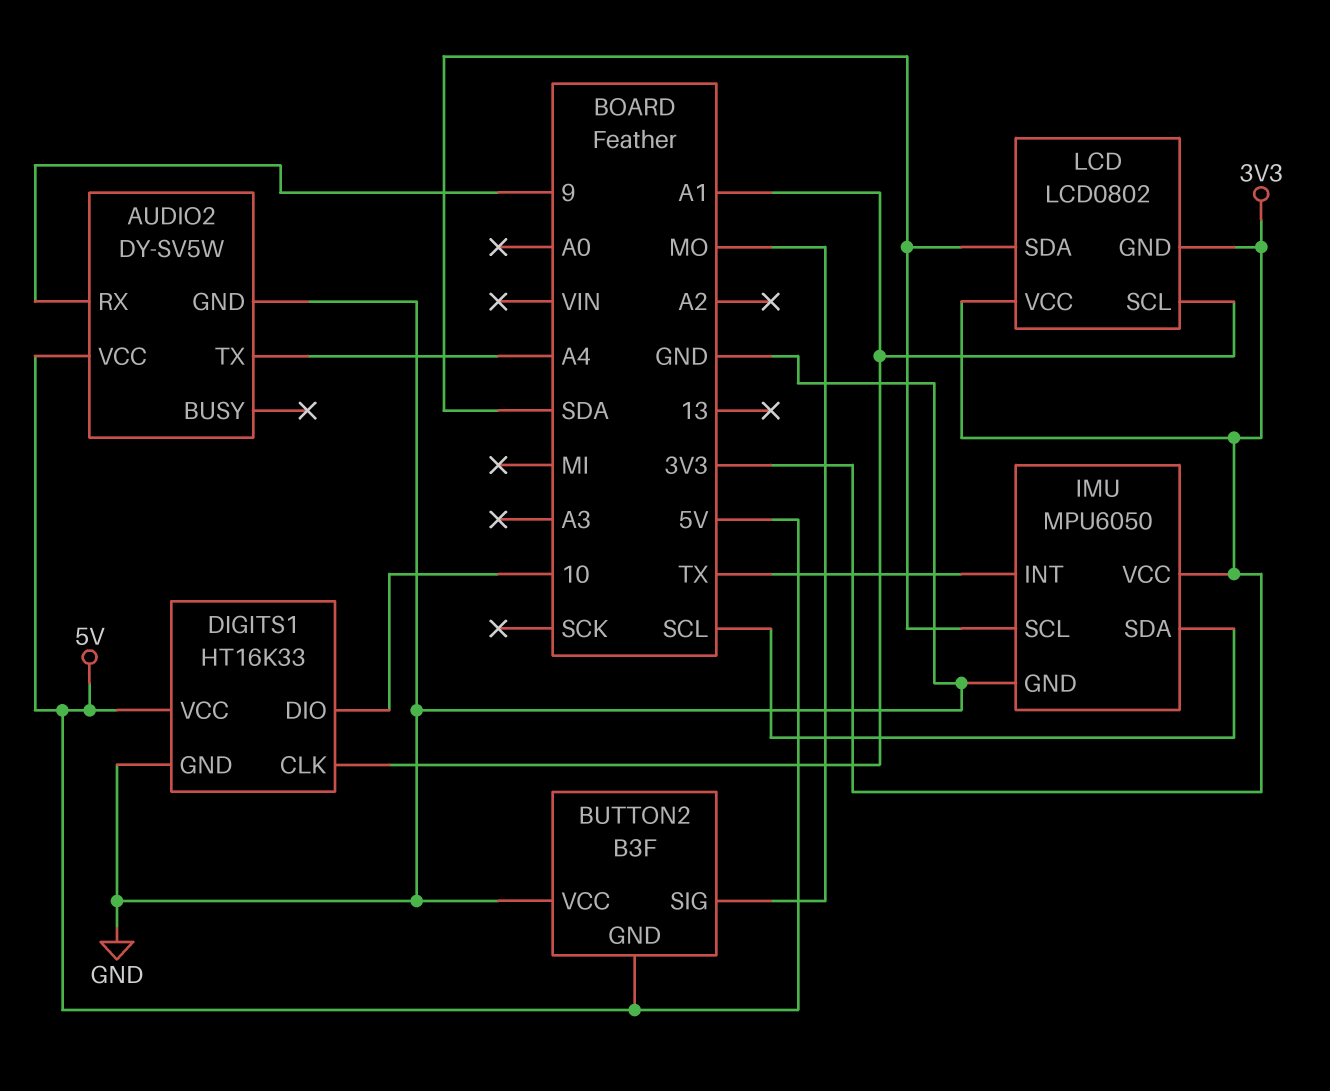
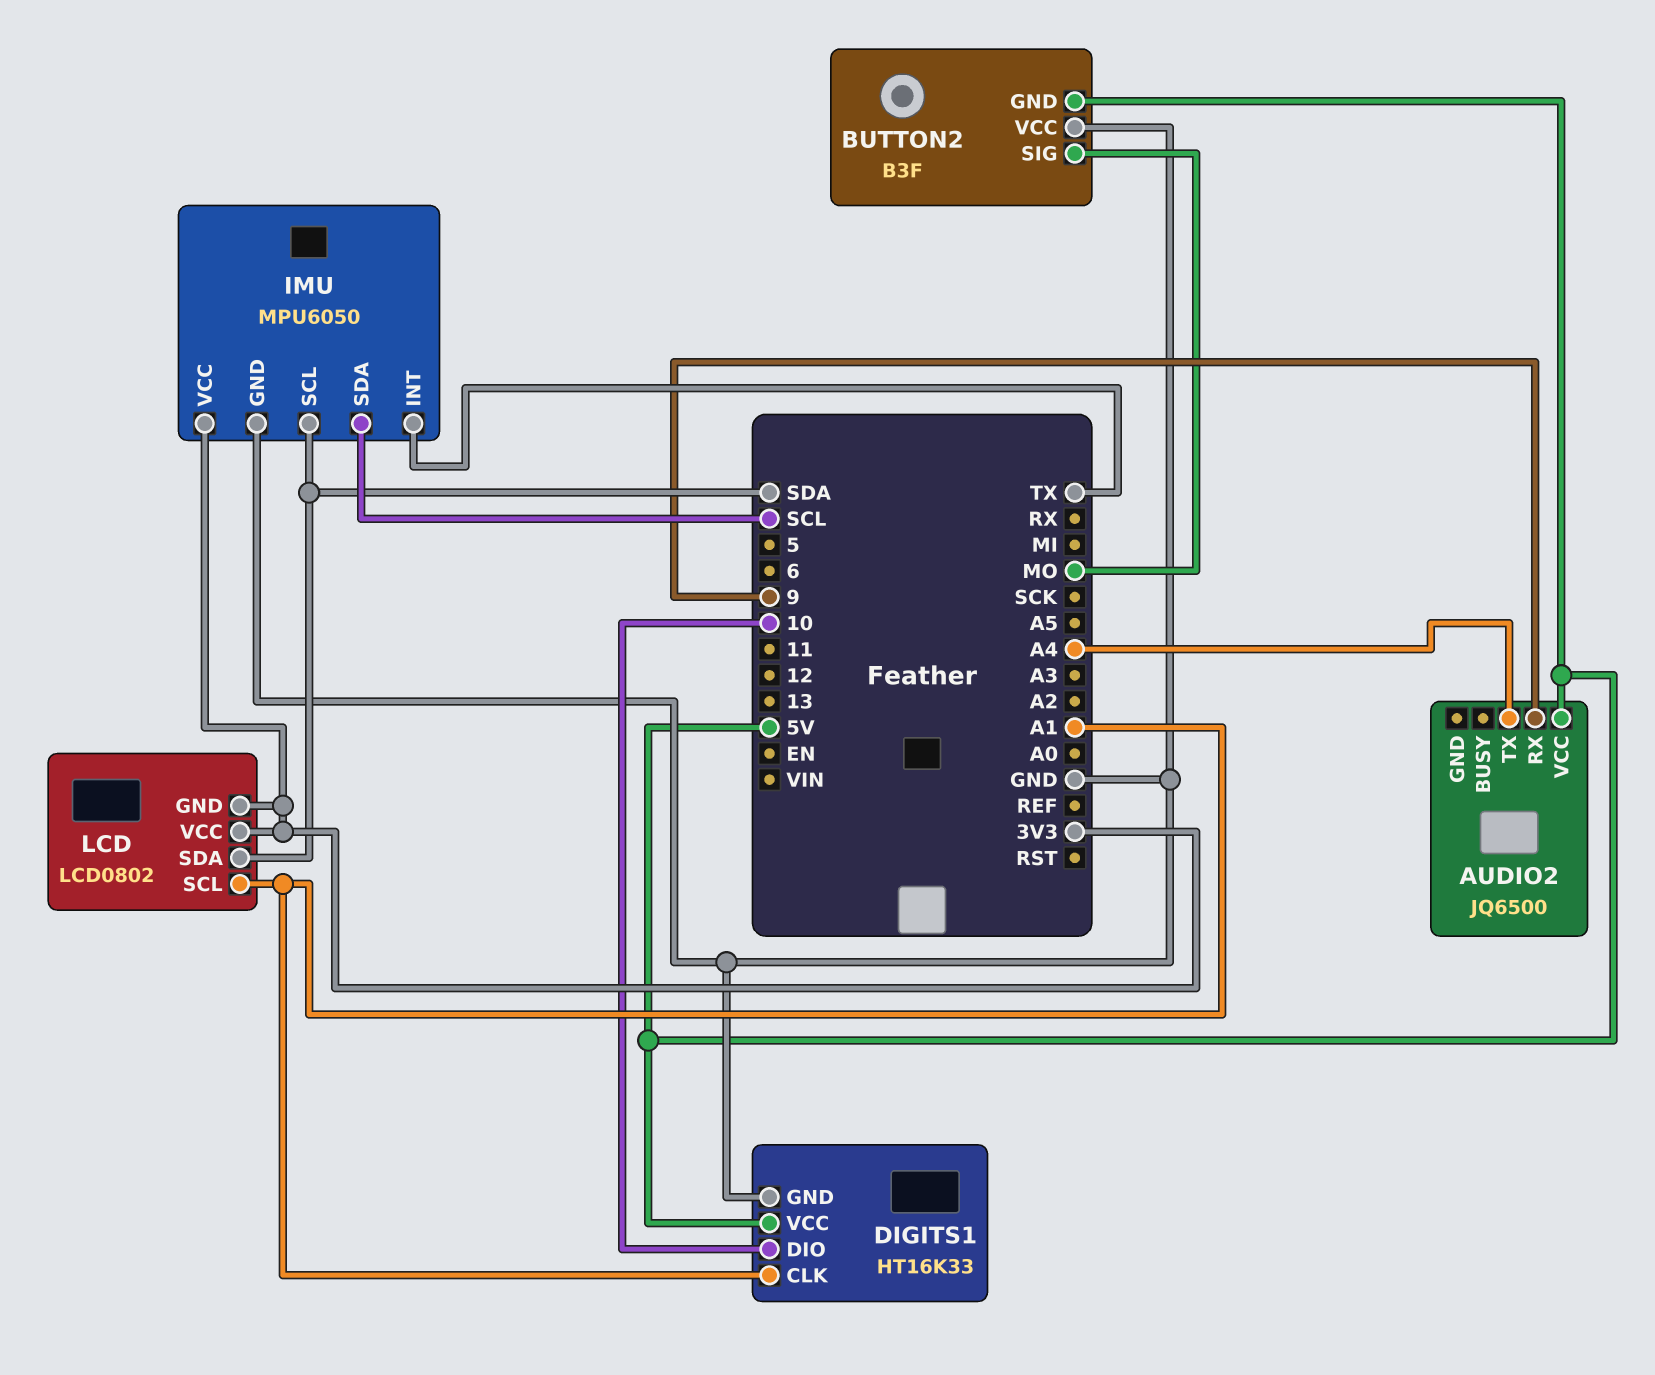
AUDIO2: DY-SV5W -> JQ6500
AUDIO2 pin GND: GND -> none

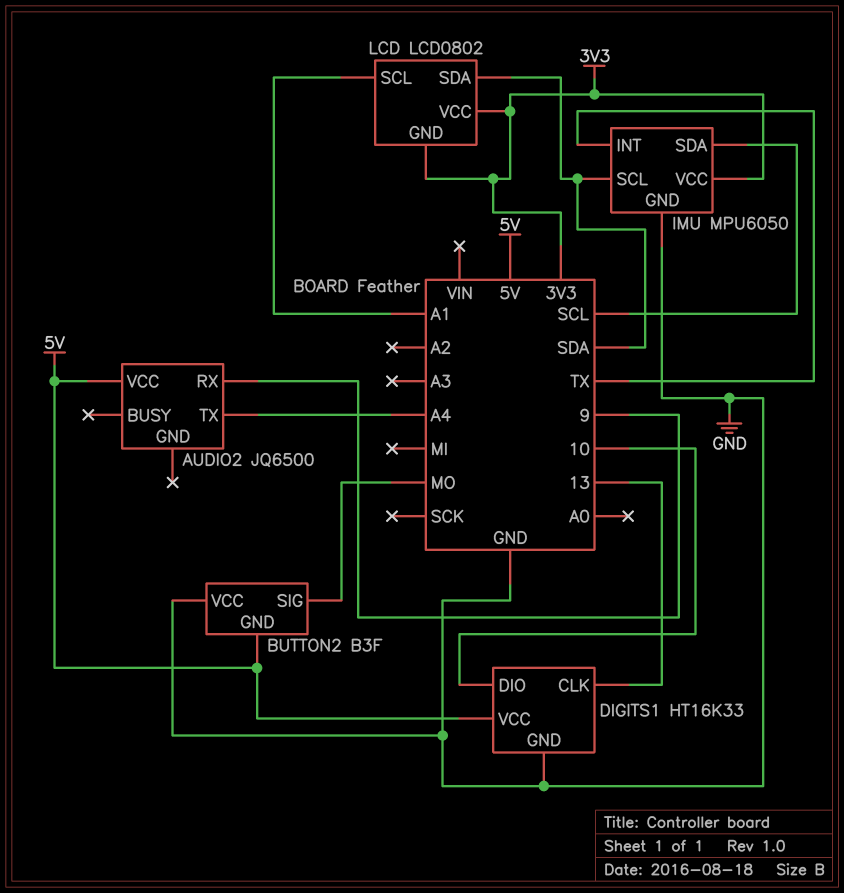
DIGITS1 pin CLK: A1 -> 13

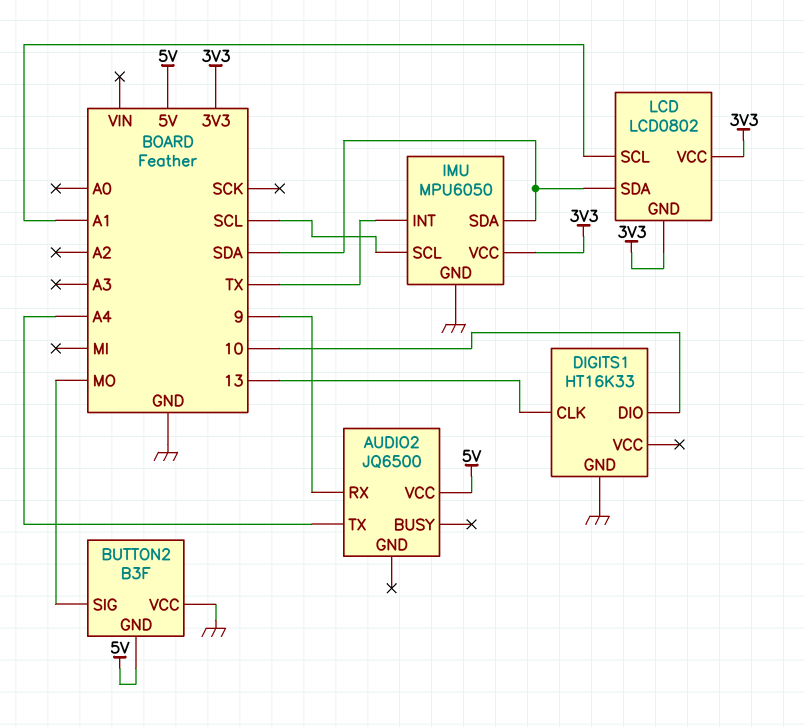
DIGITS1 pin VCC: 5V -> none
IMU pin SCL: SDA -> SCL
IMU pin SDA: SCL -> SDA

